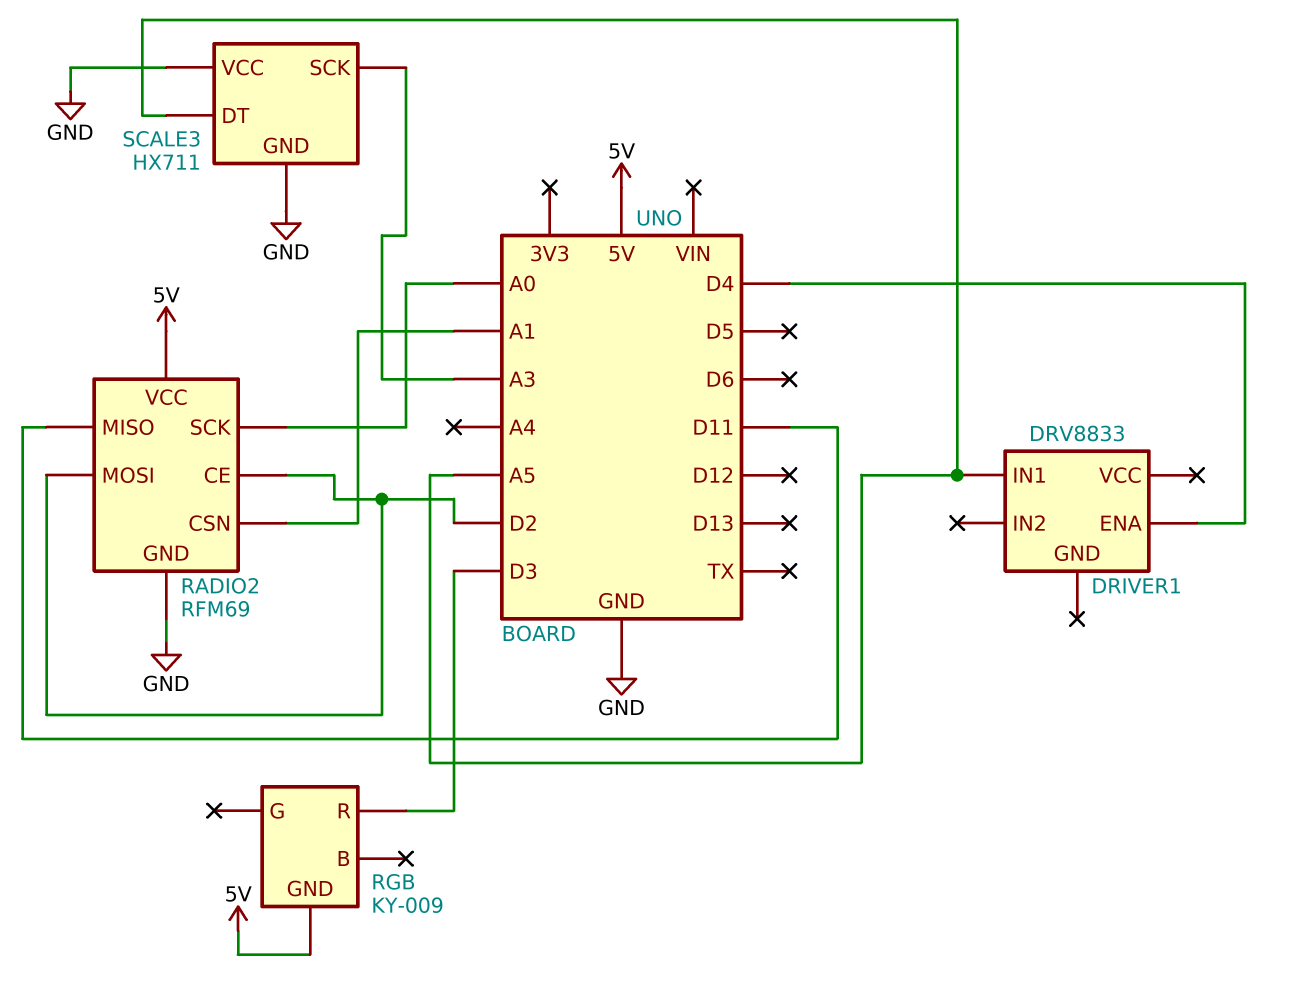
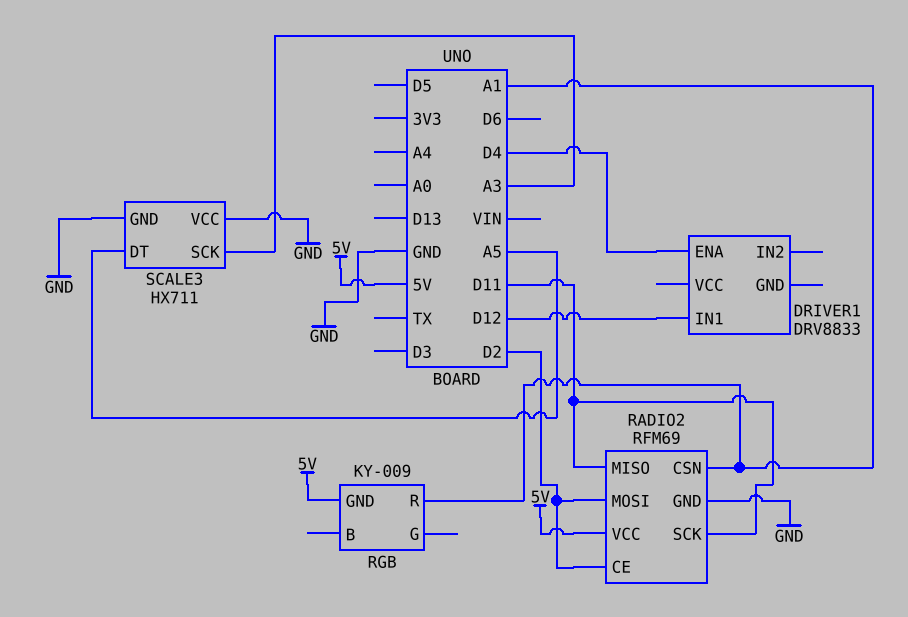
DRIVER1 pin IN1: A5 -> D12
RADIO2 pin SCK: A0 -> D11
RGB pin R: D3 -> A1

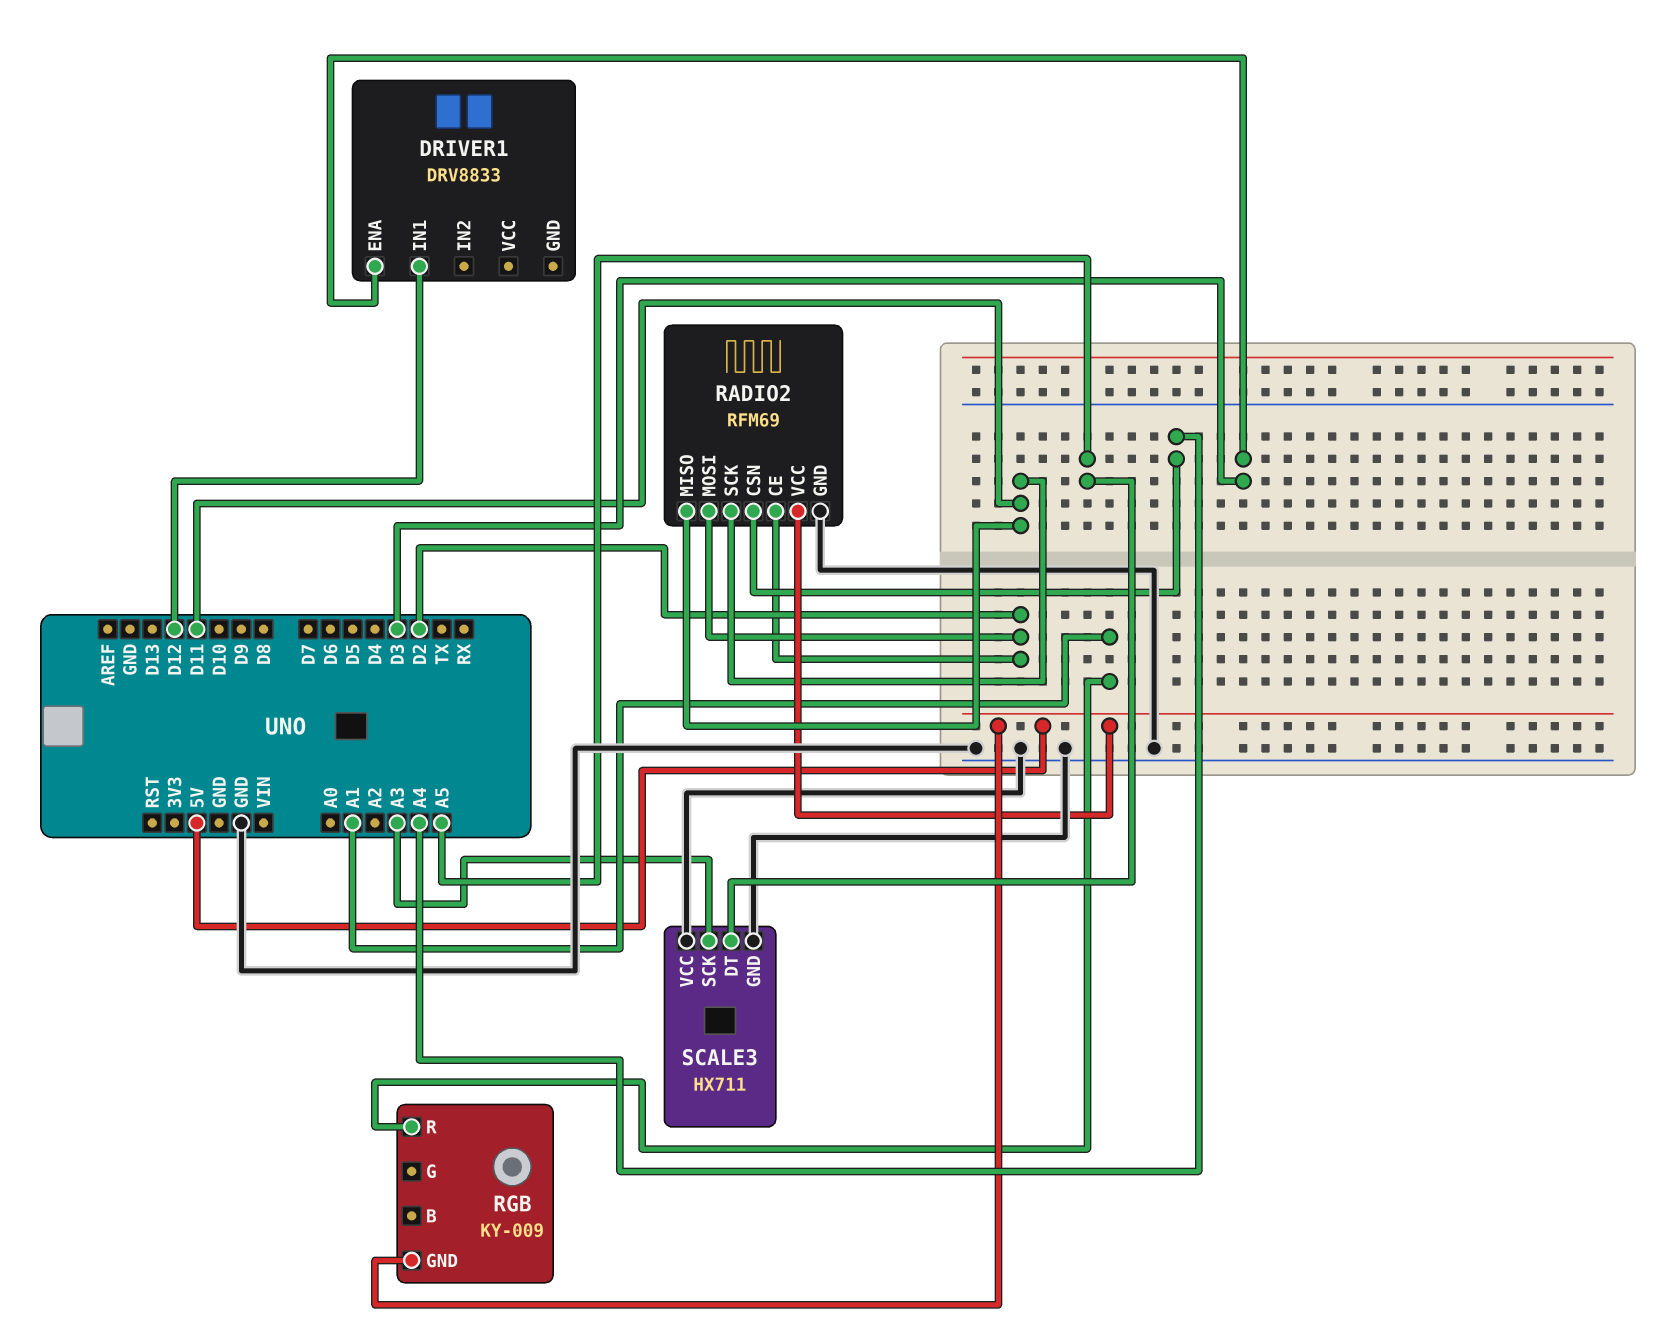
DRIVER1 pin ENA: D4 -> D3
RADIO2 pin CSN: A1 -> A4

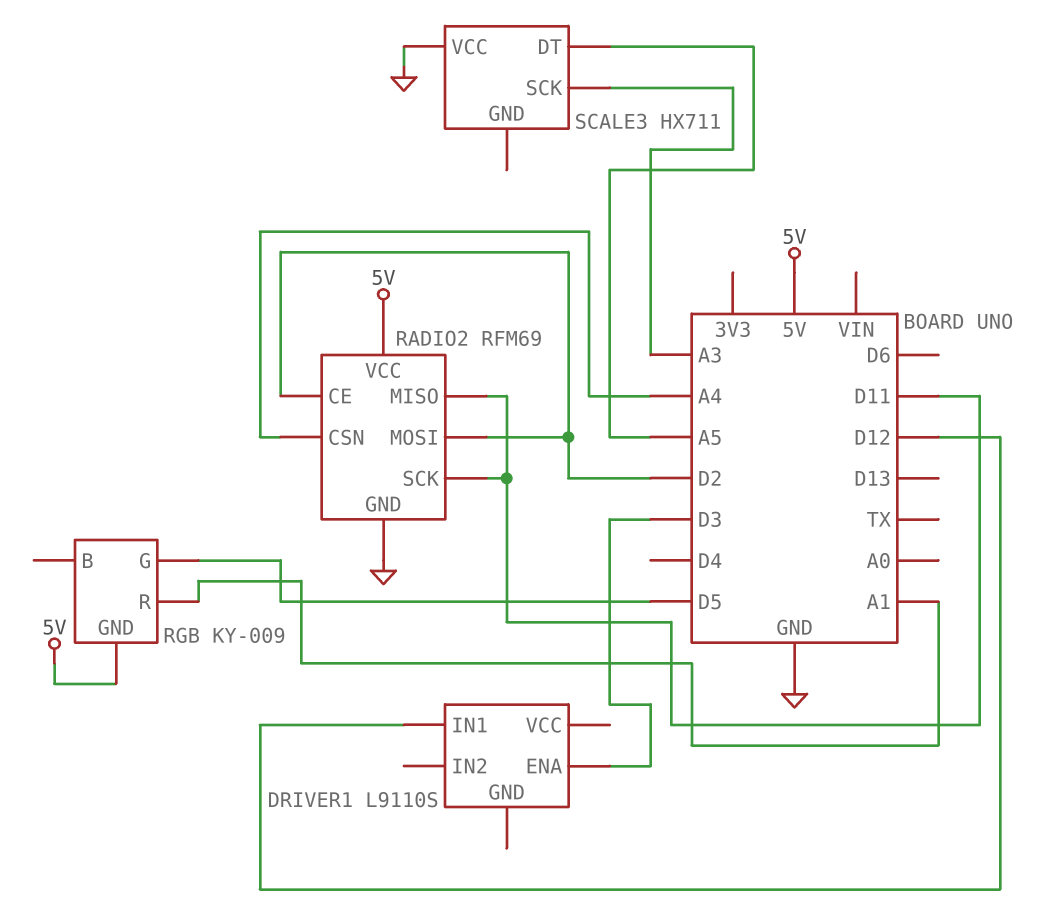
DRIVER1: DRV8833 -> L9110S
RGB pin G: none -> D5
SCALE3 pin GND: GND -> none

